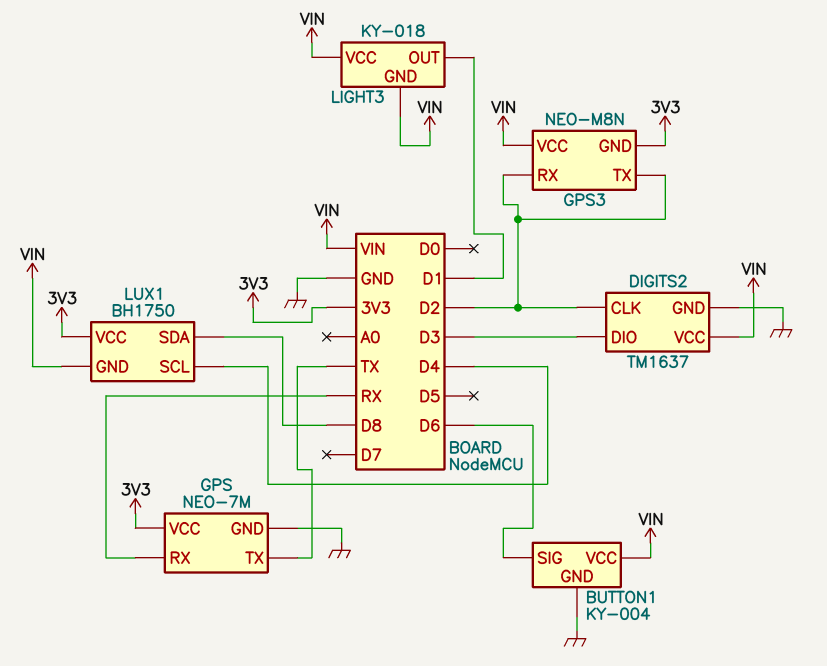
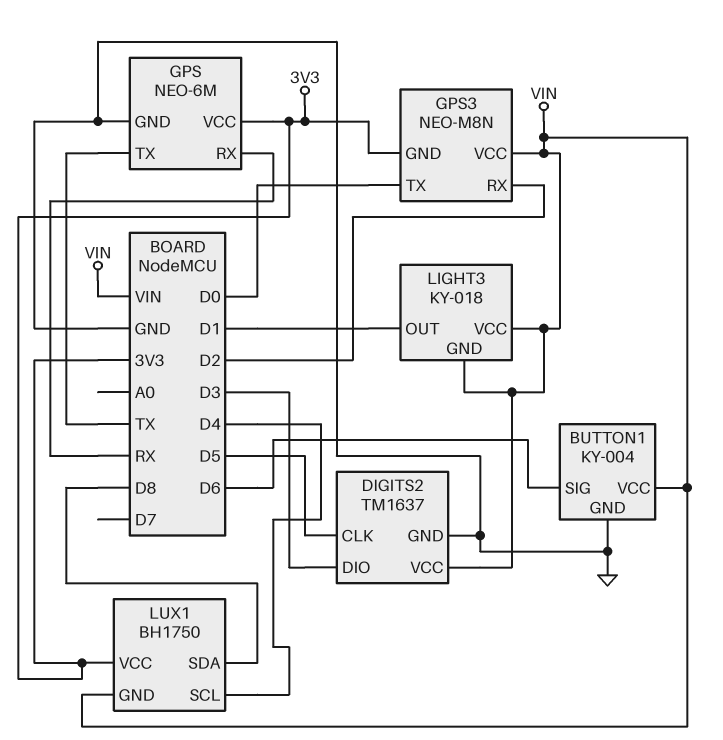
DIGITS2 pin CLK: D2 -> D5
GPS: NEO-7M -> NEO-6M
GPS3 pin TX: D2 -> D0

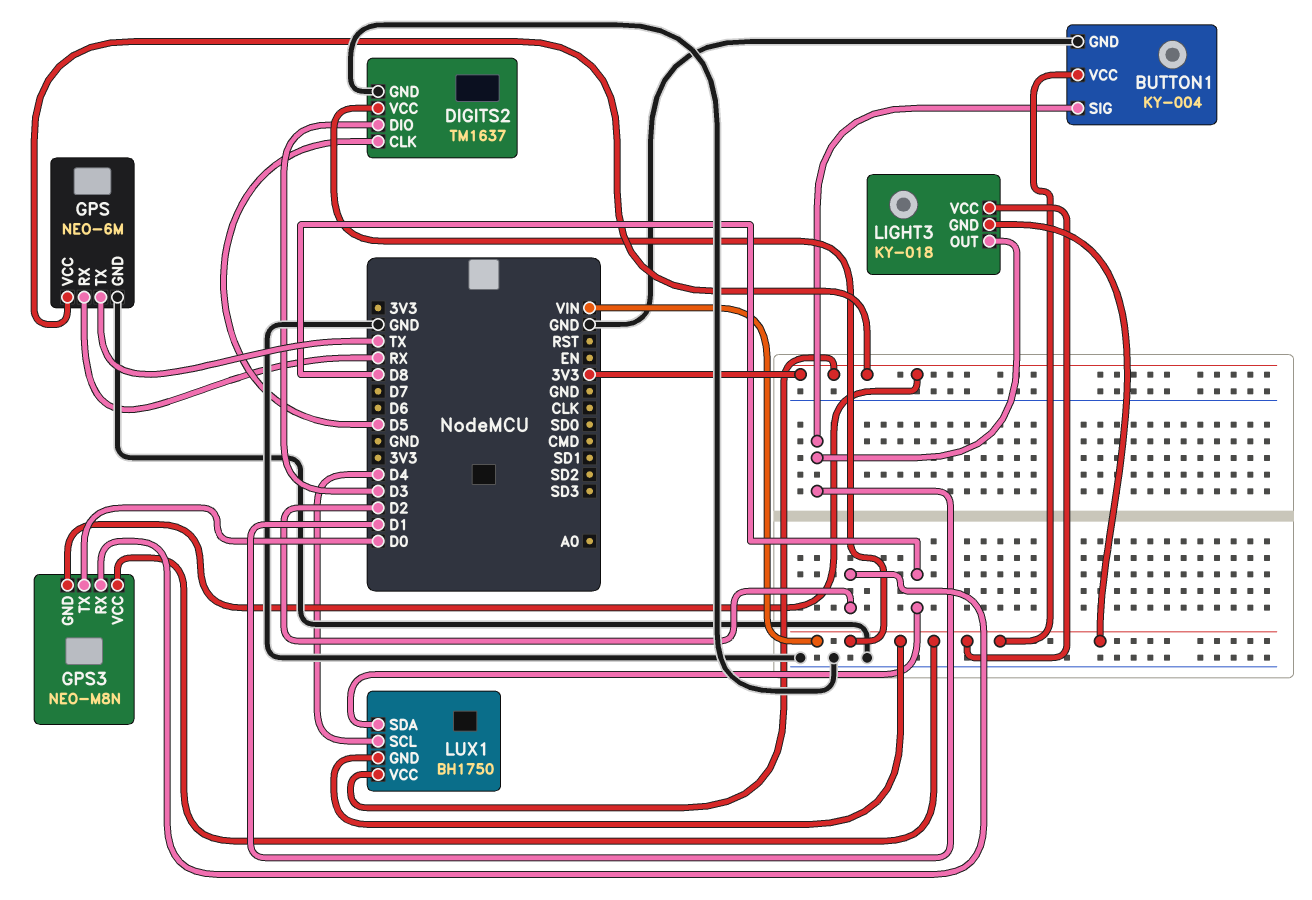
BUTTON1 pin SIG: D6 -> D1

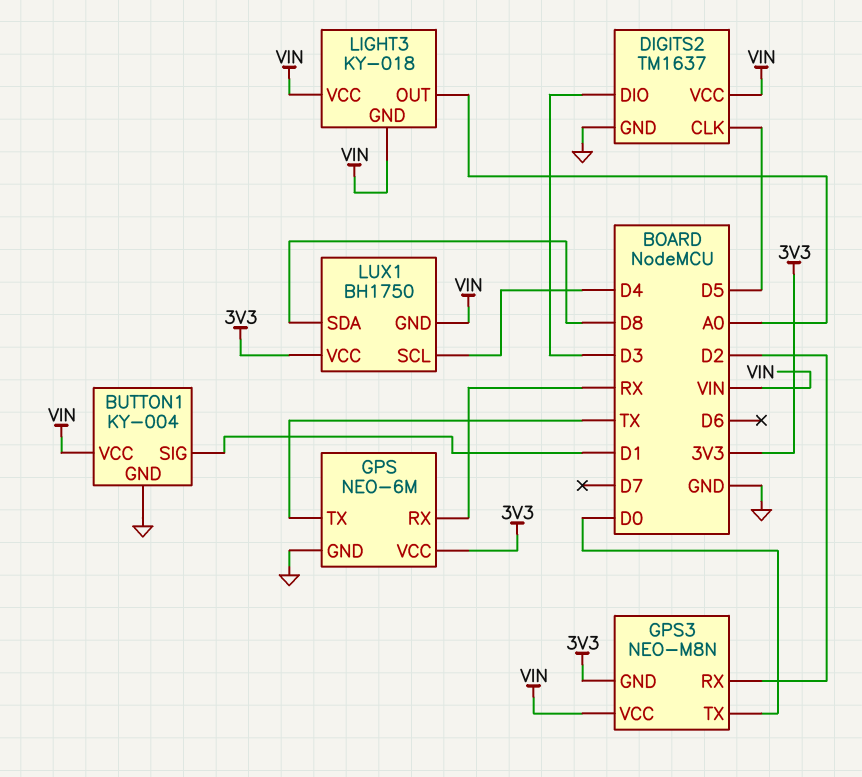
LIGHT3 pin OUT: D1 -> A0

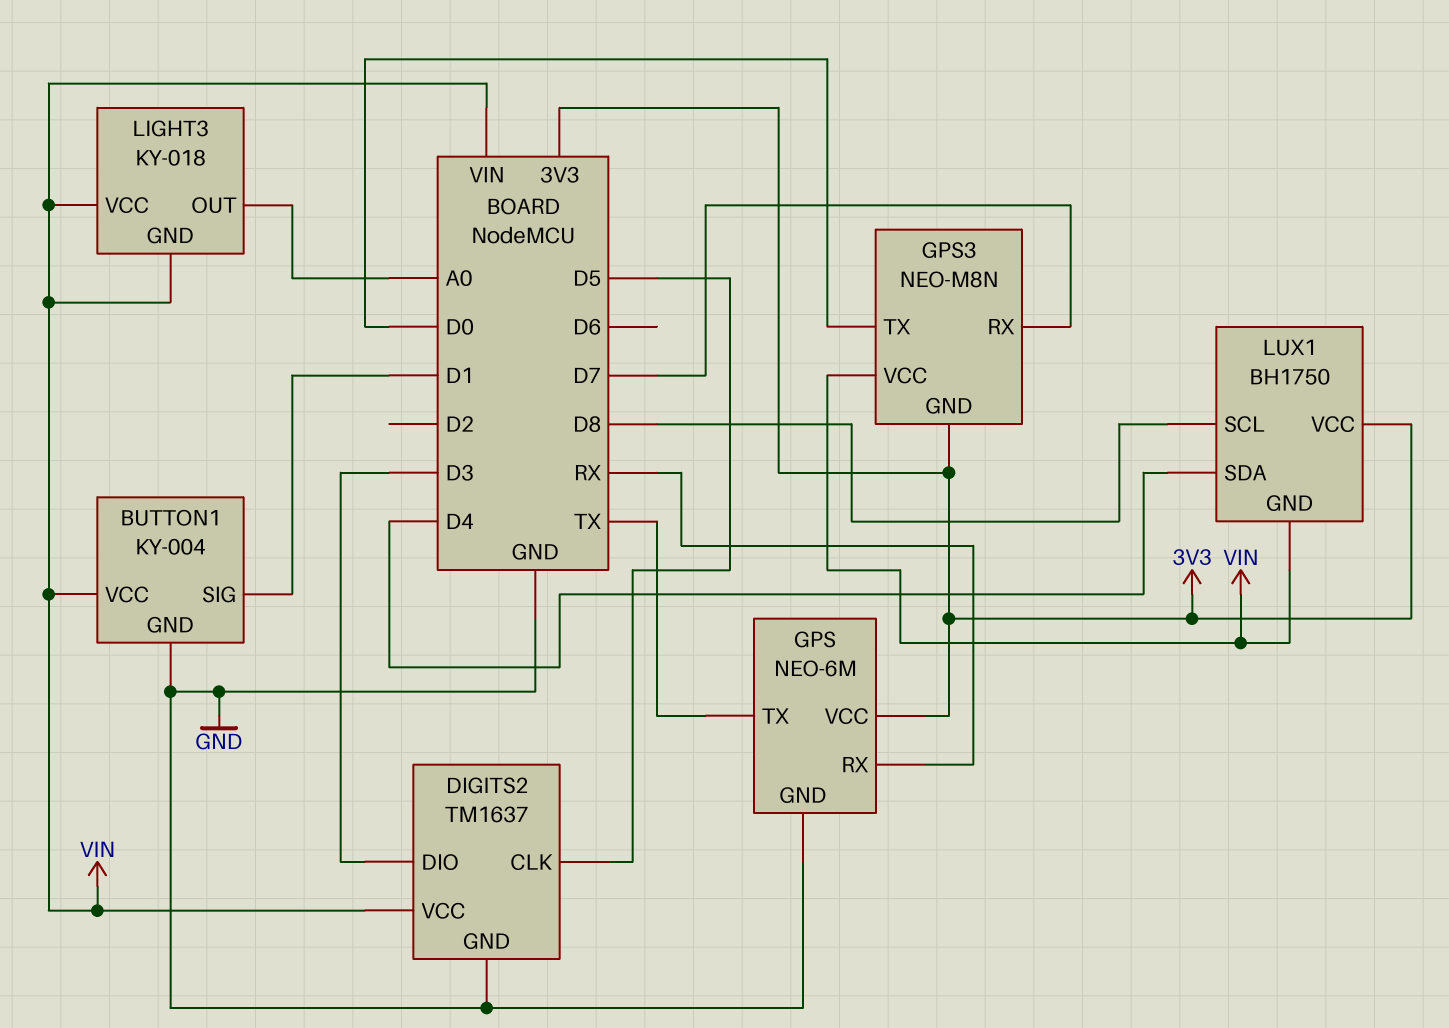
GPS3 pin RX: D2 -> D7
LUX1 pin SCL: D4 -> D8
LUX1 pin SDA: D8 -> D4

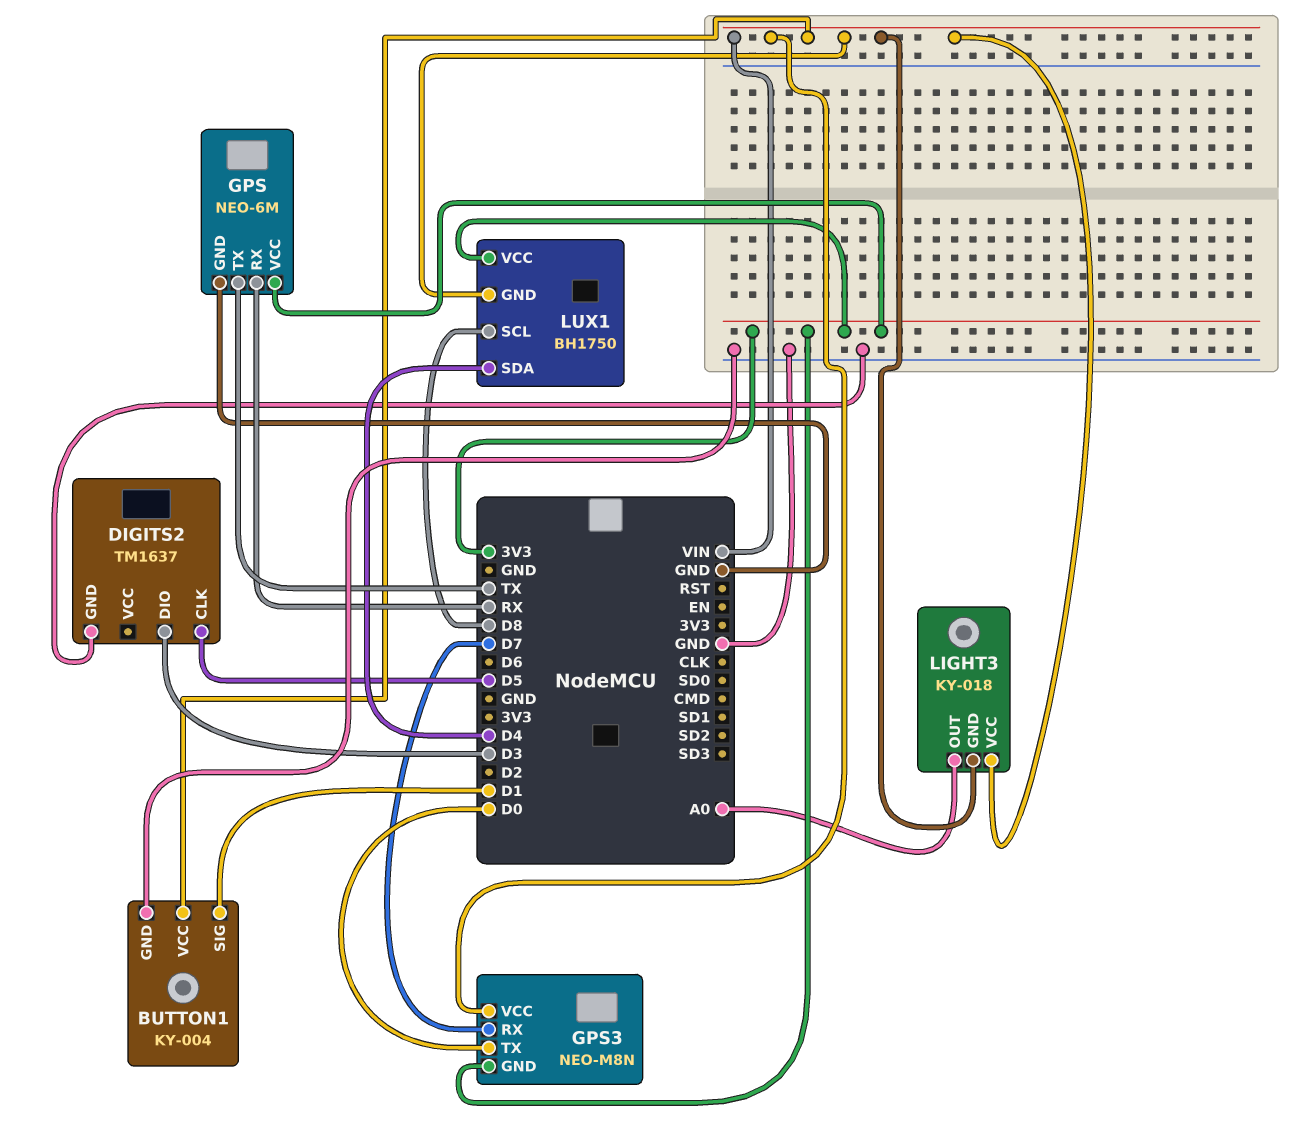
DIGITS2 pin VCC: VIN -> none

